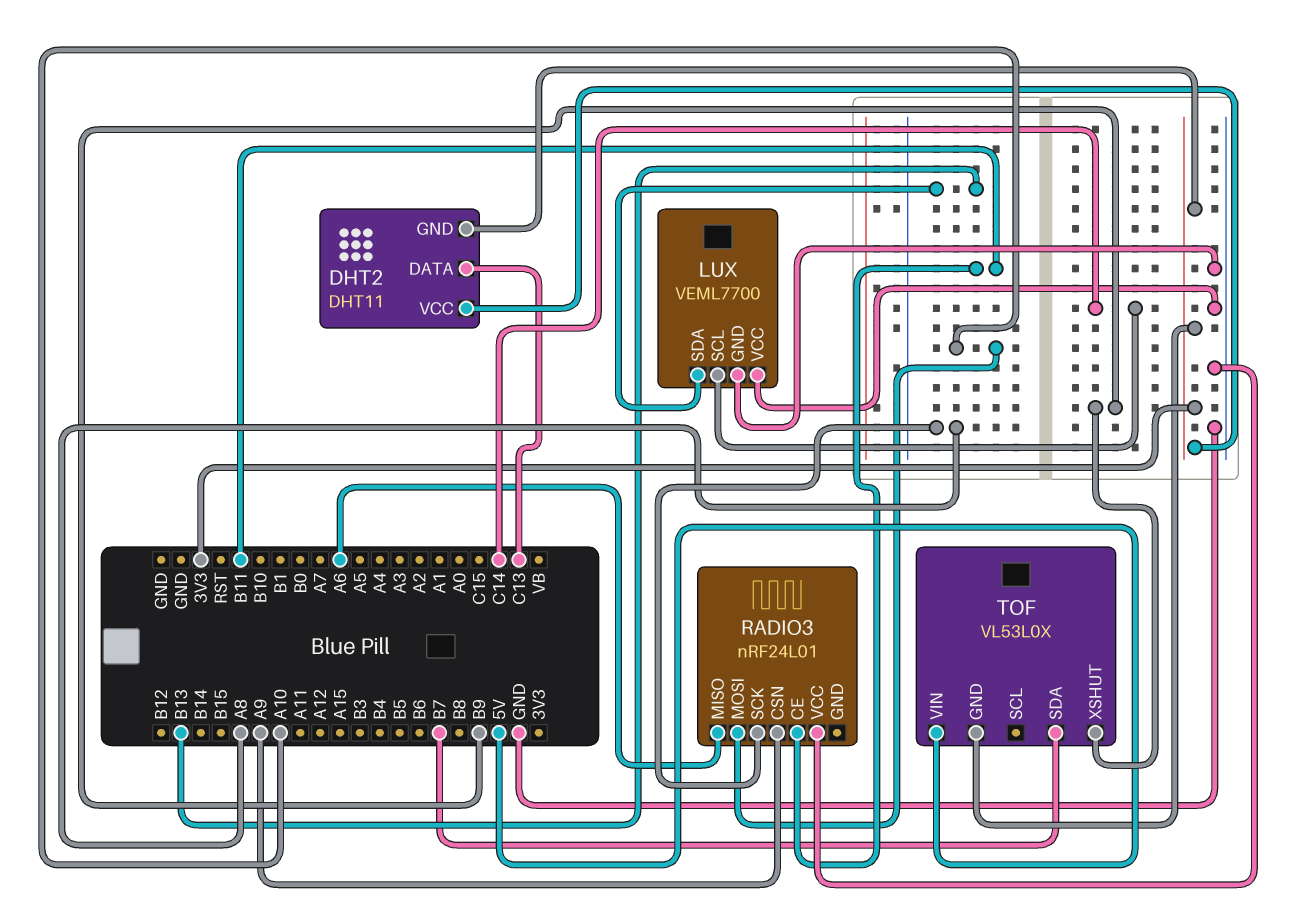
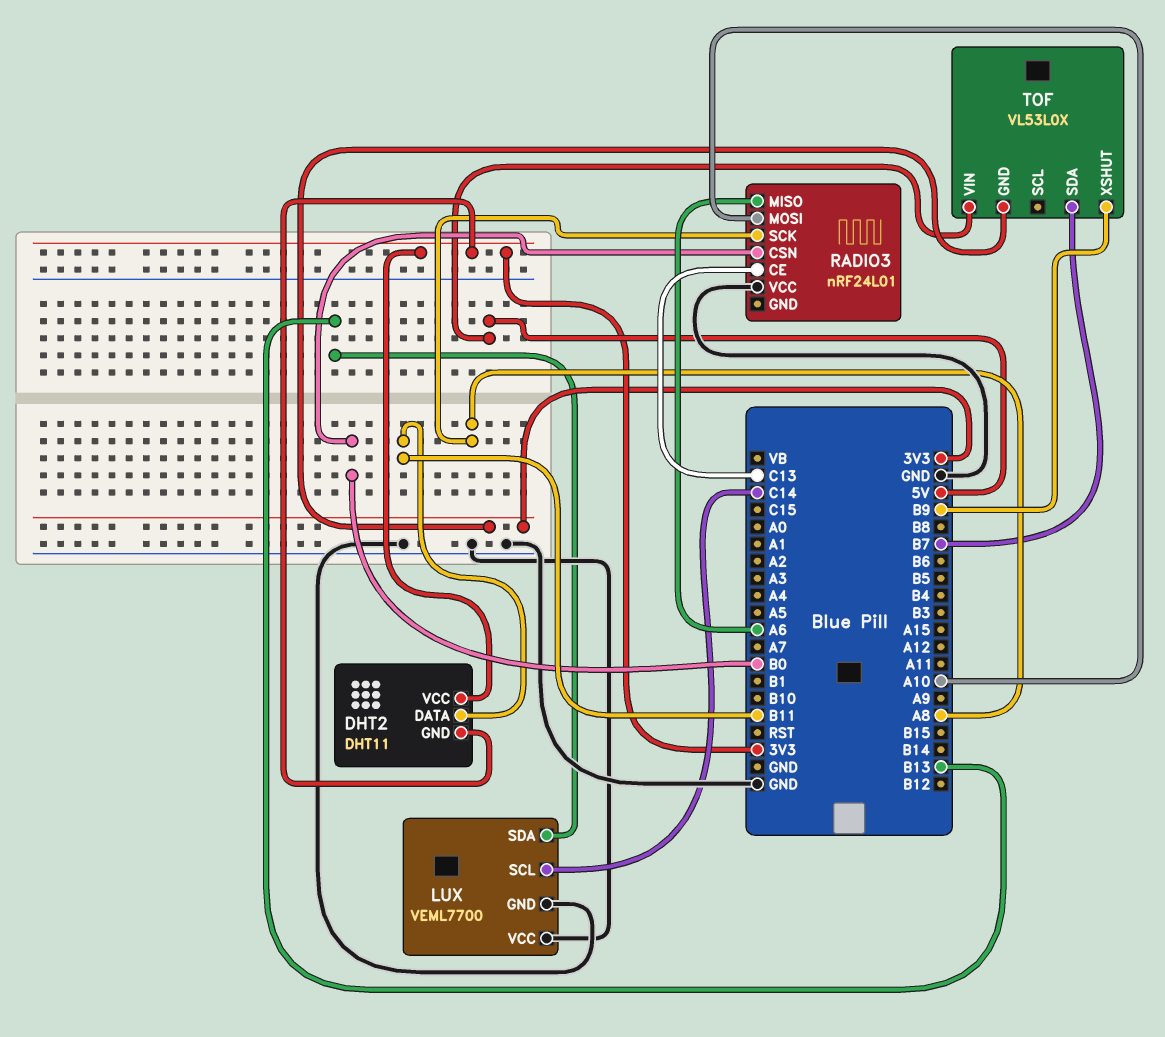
DHT2 pin DATA: C13 -> B11
RADIO3 pin CE: B11 -> C13
RADIO3 pin CSN: A9 -> B0

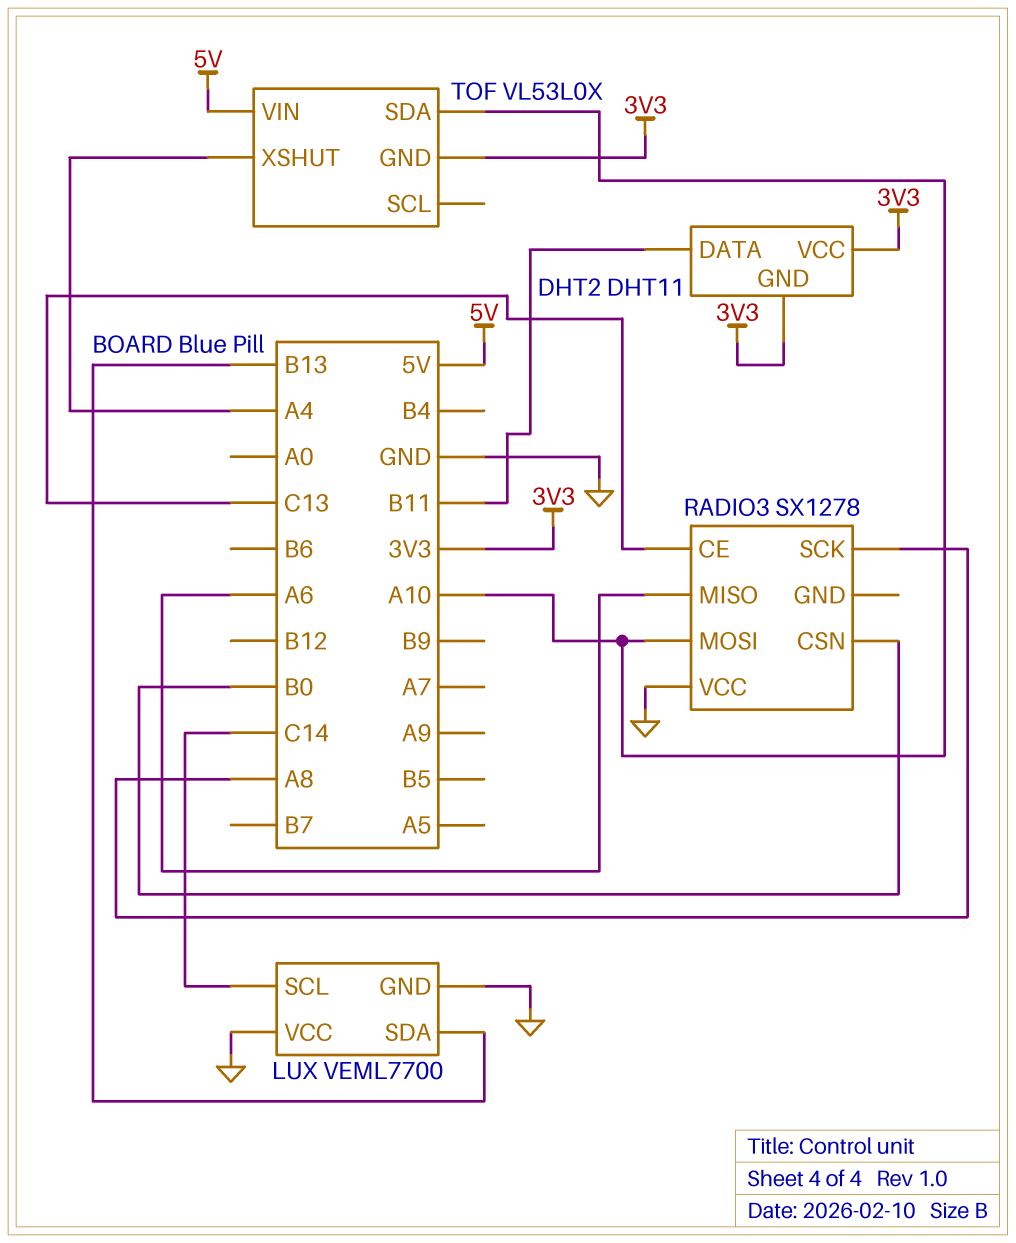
RADIO3: nRF24L01 -> SX1278
TOF pin SDA: B7 -> A10
TOF pin XSHUT: B9 -> A4

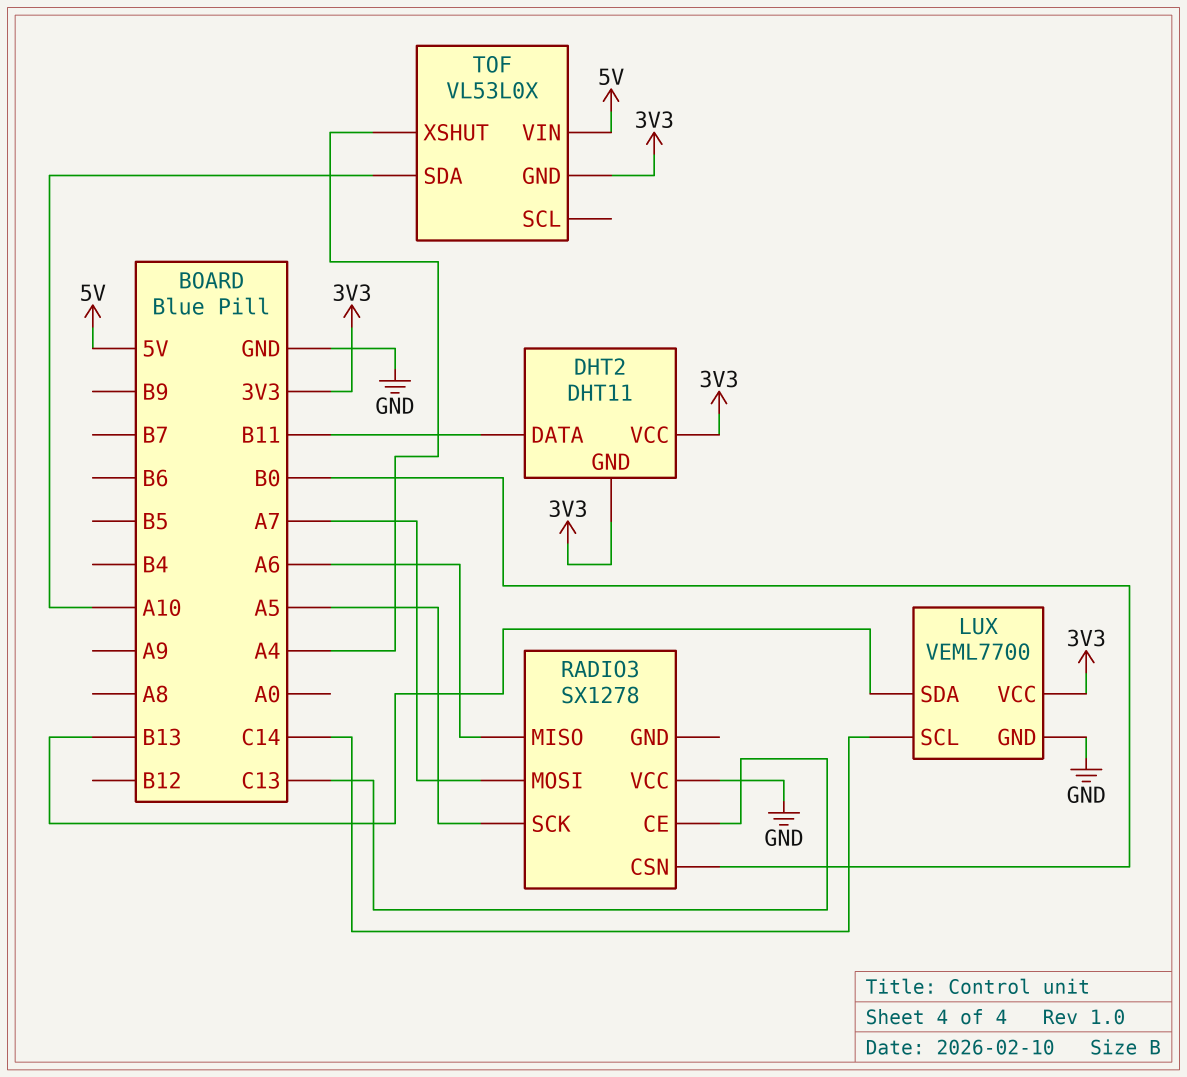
LUX pin VCC: GND -> 3V3
RADIO3 pin MOSI: A10 -> A7
RADIO3 pin SCK: A8 -> A5

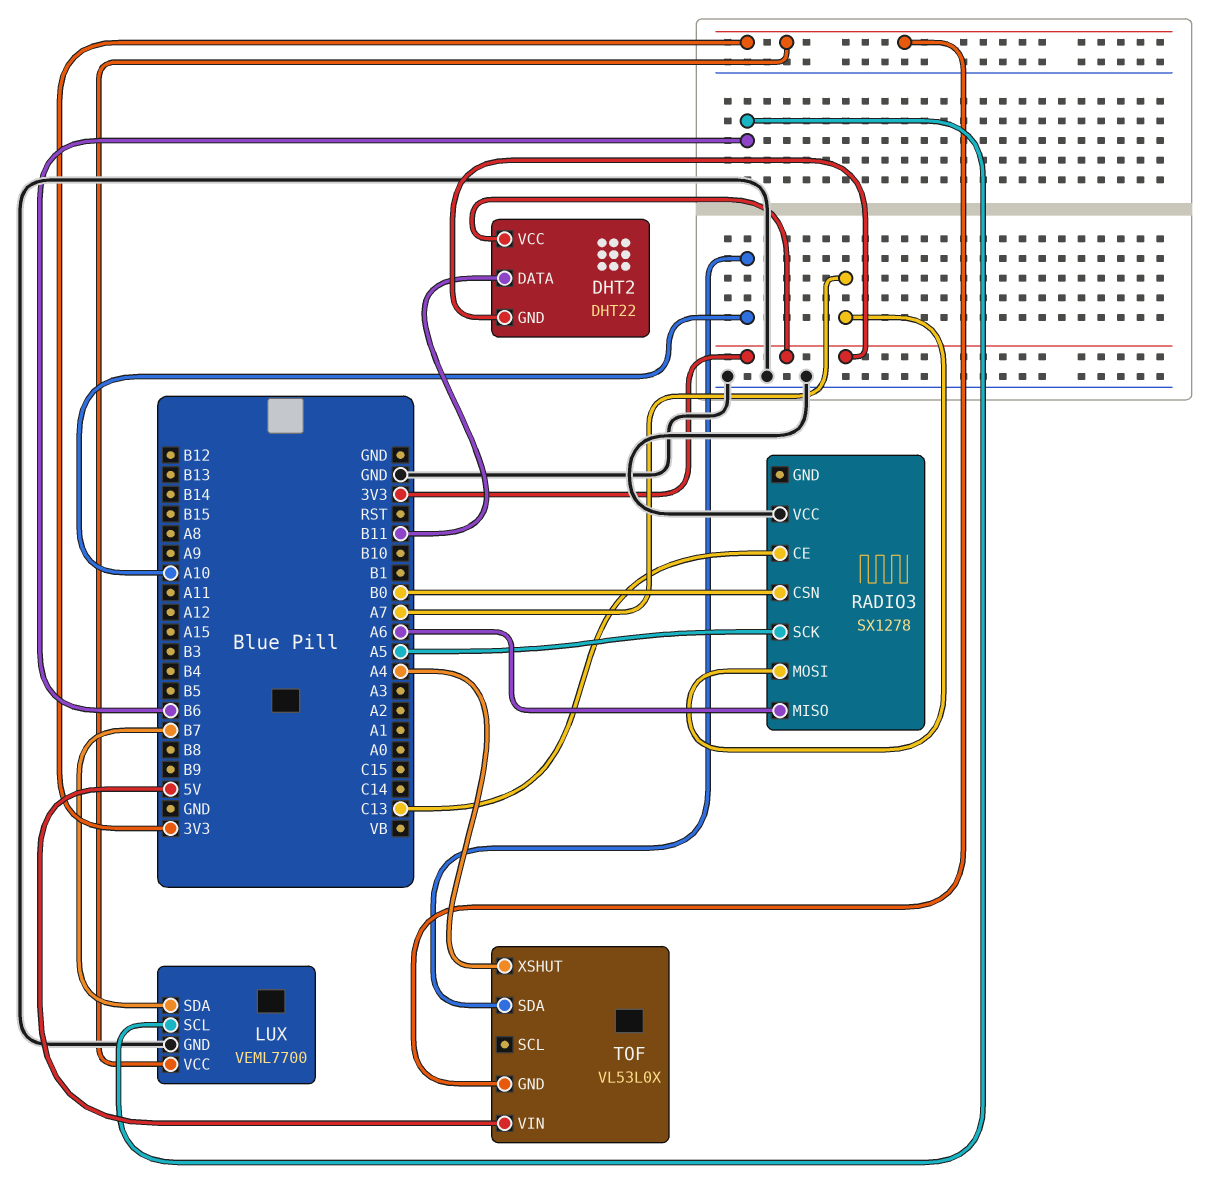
DHT2: DHT11 -> DHT22
LUX pin SCL: C14 -> B6
LUX pin SDA: B13 -> B7

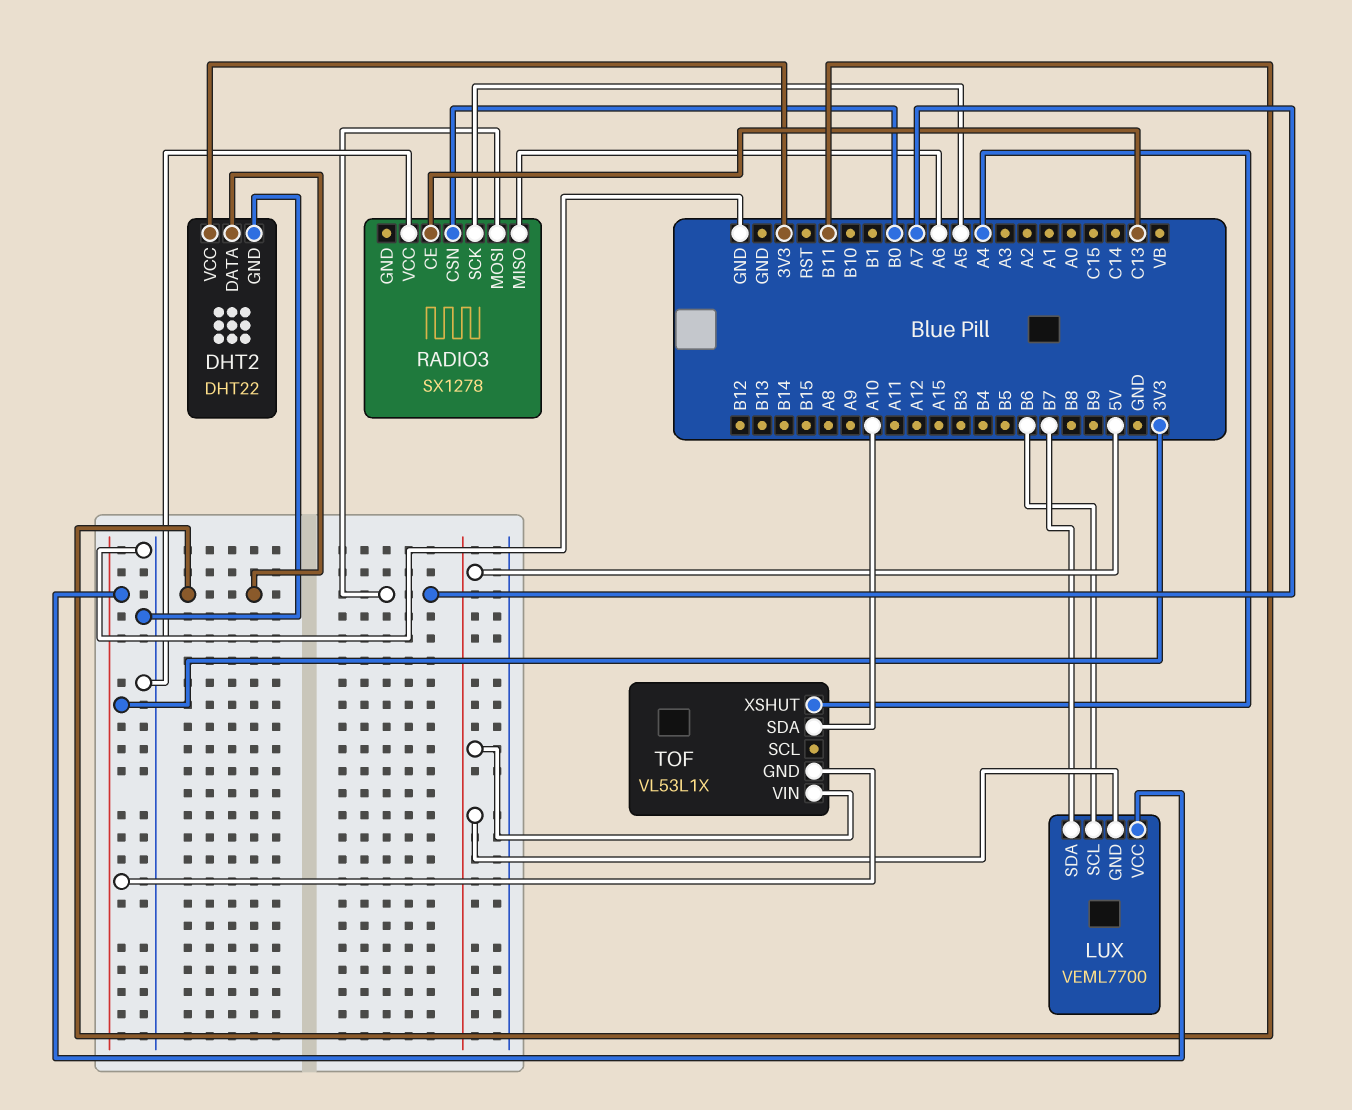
DHT2 pin GND: 3V3 -> GND
LUX pin GND: GND -> 5V
TOF: VL53L0X -> VL53L1X

